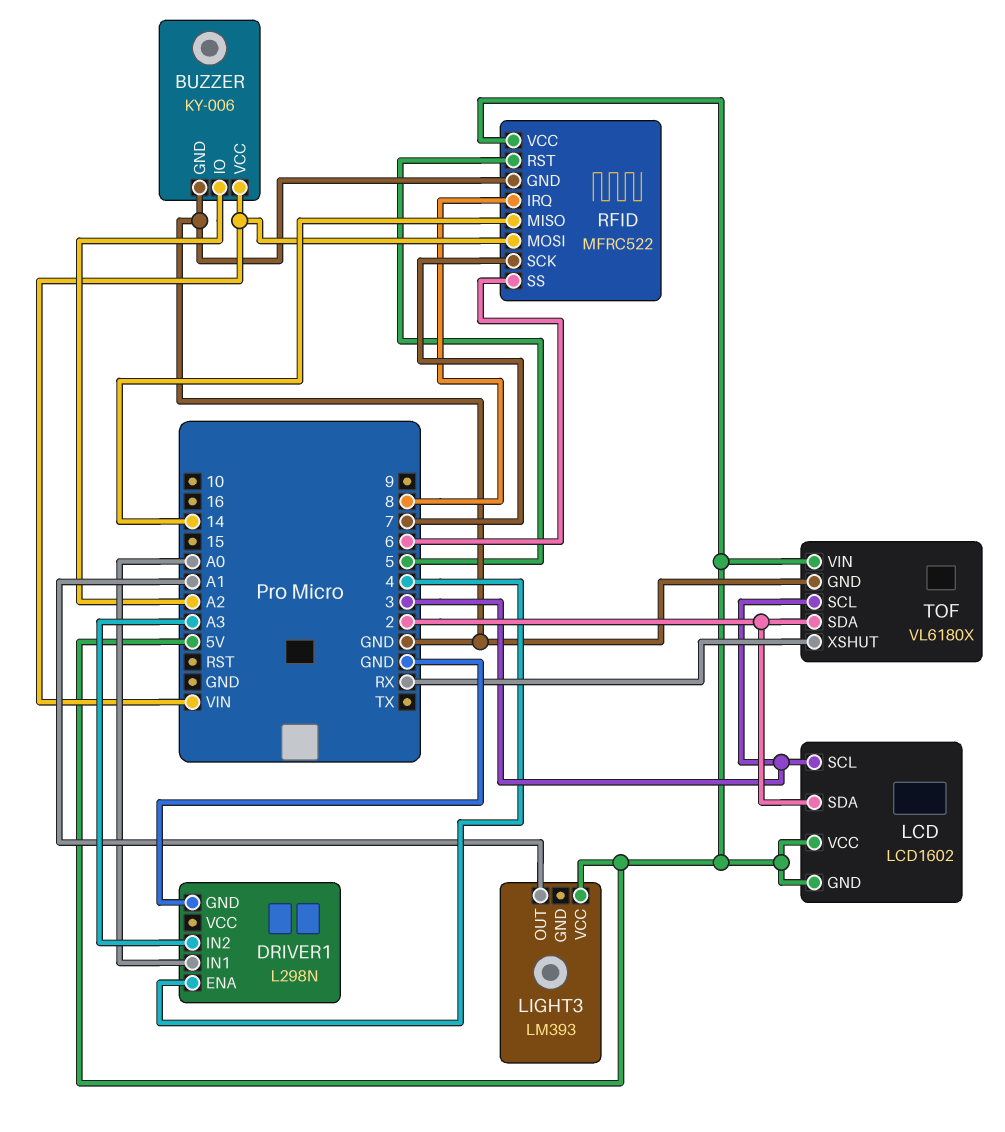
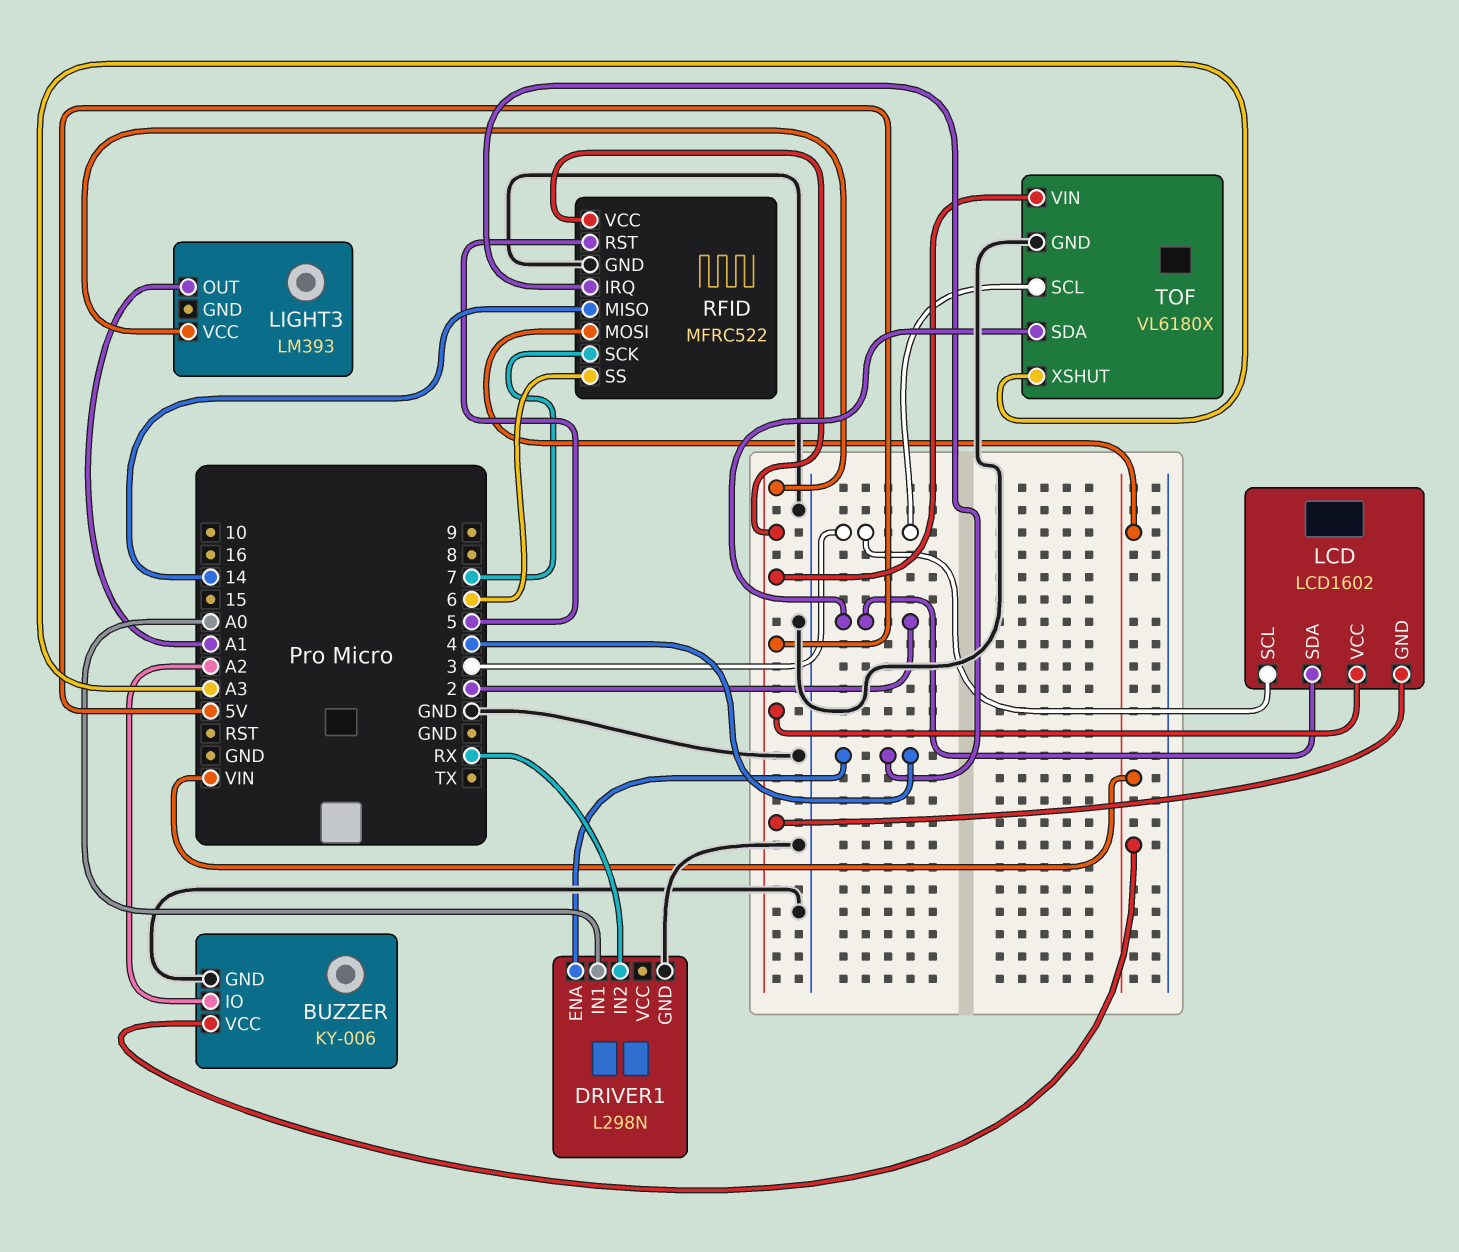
DRIVER1 pin IN2: A3 -> RX
RFID pin IRQ: 8 -> 4
TOF pin XSHUT: RX -> A3

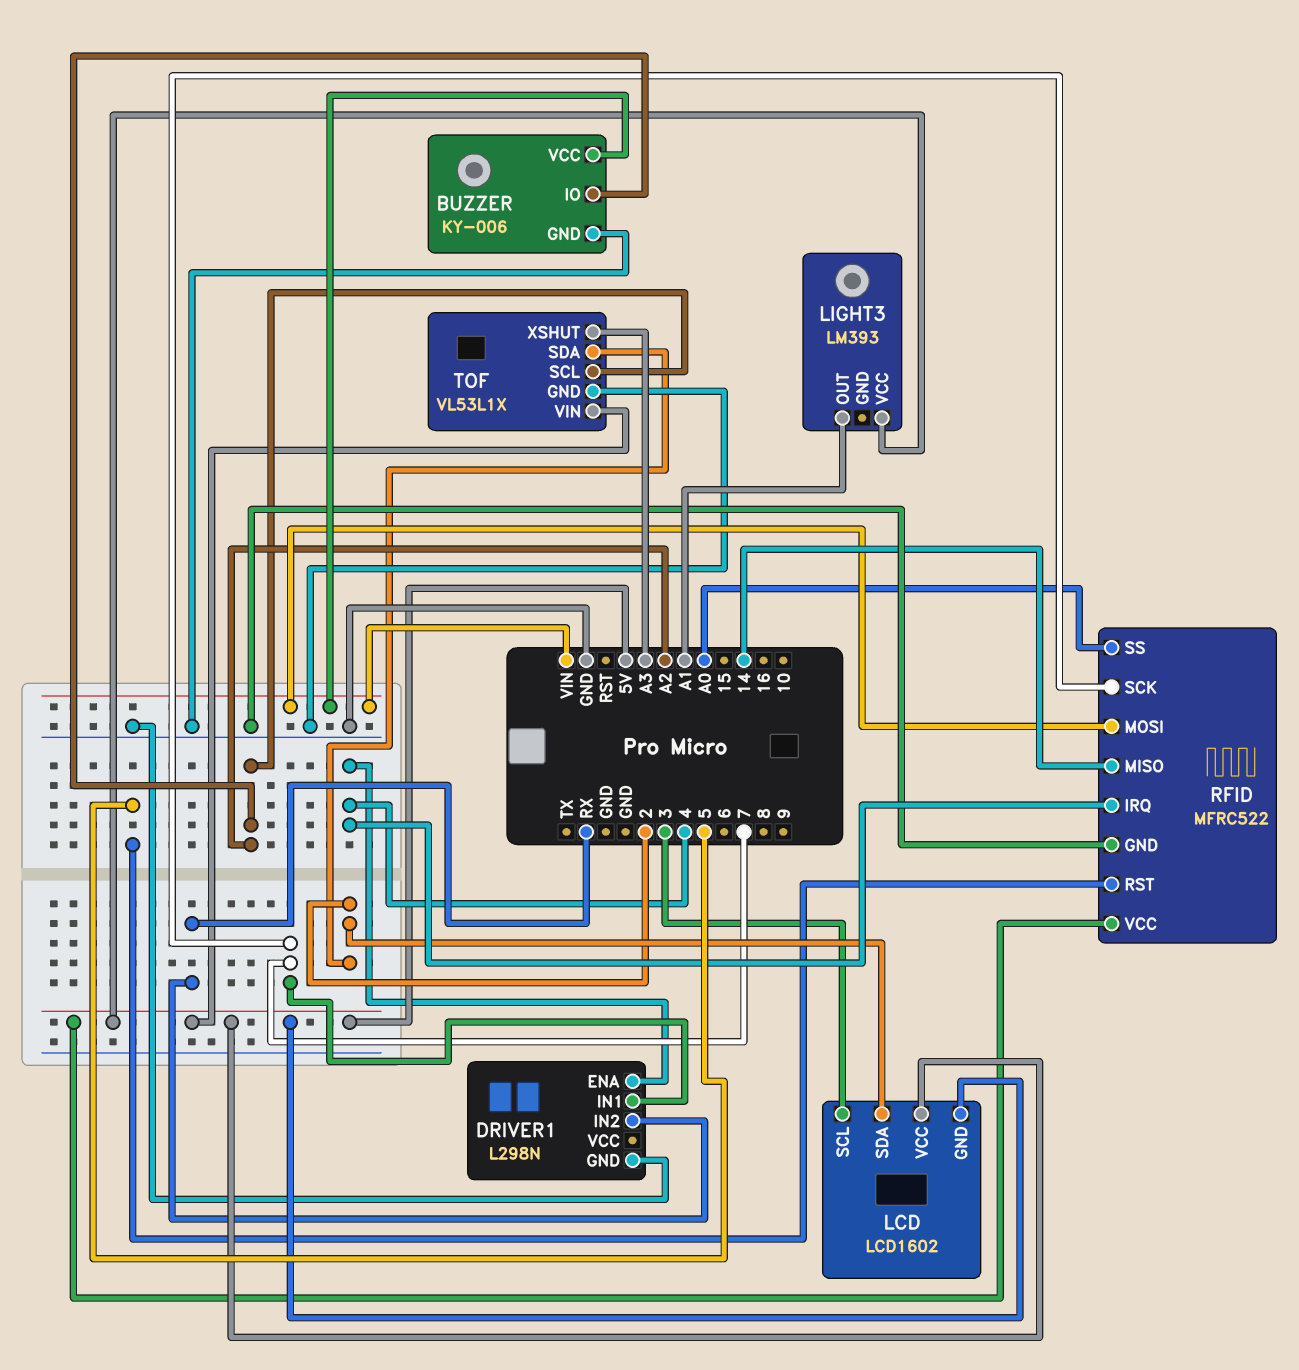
DRIVER1 pin IN1: A0 -> 7
RFID pin SS: 6 -> A0
TOF: VL6180X -> VL53L1X
TOF pin SCL: 3 -> A2

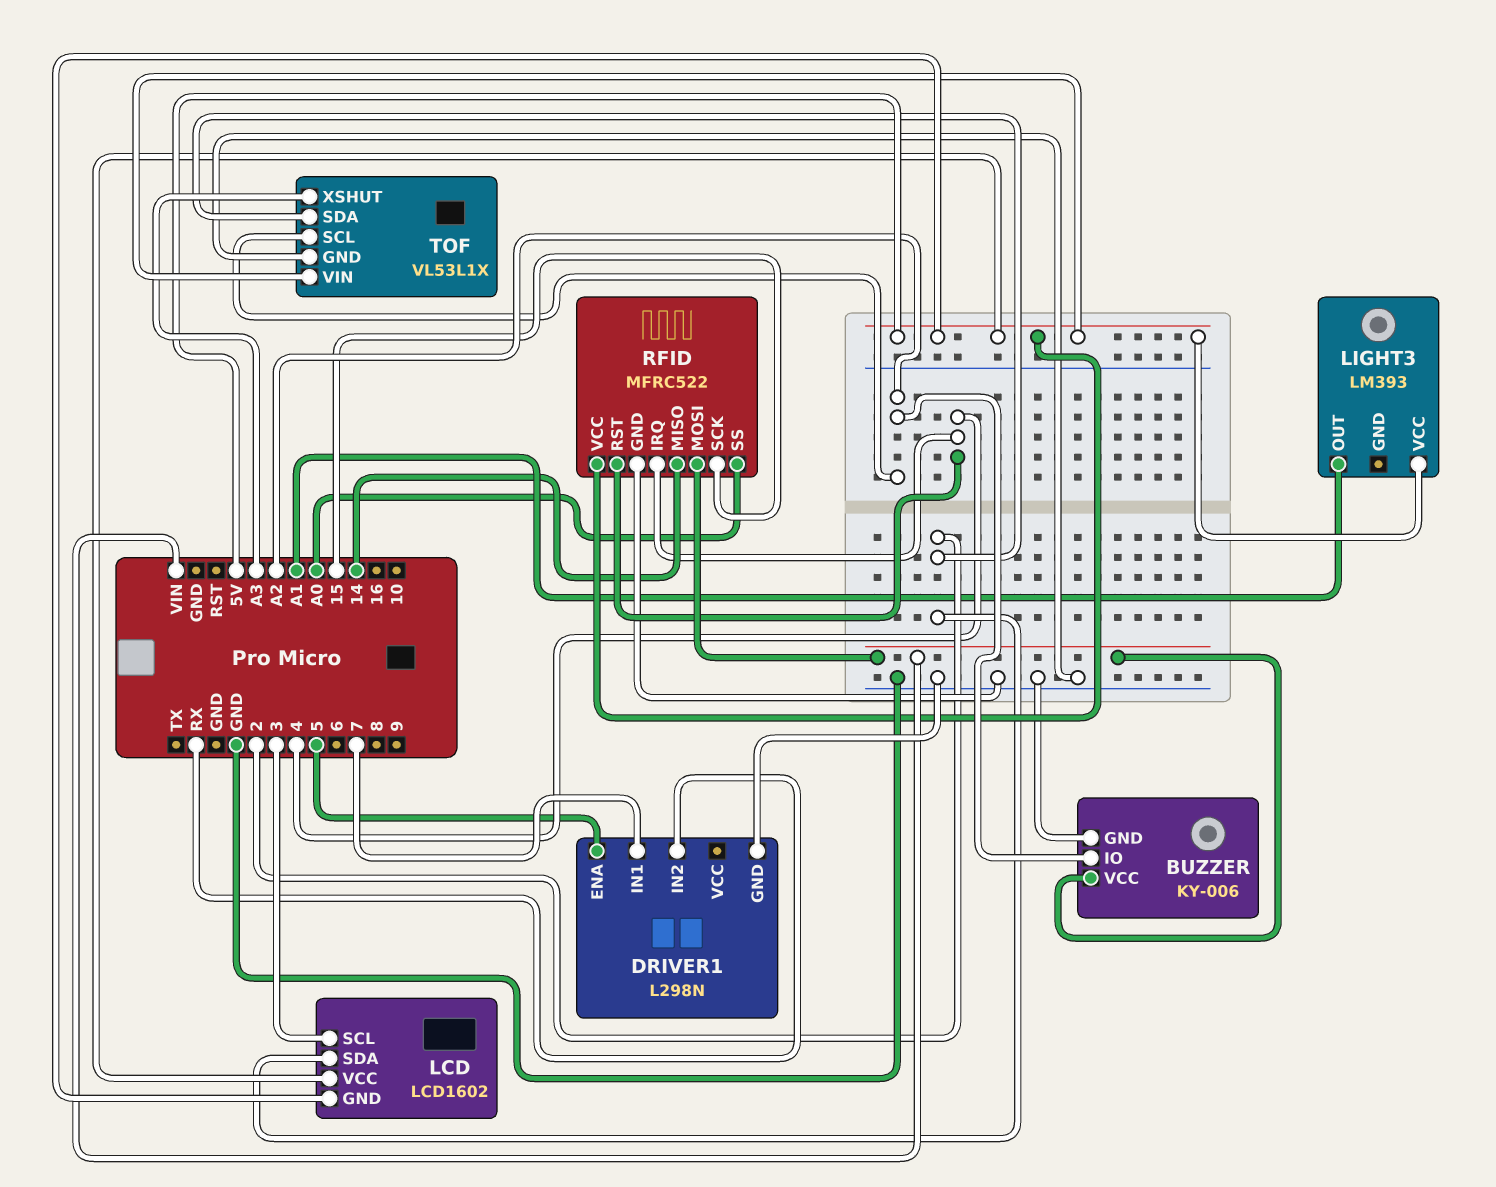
DRIVER1 pin ENA: 4 -> 5
RFID pin RST: 5 -> 4
RFID pin SCK: 7 -> 15

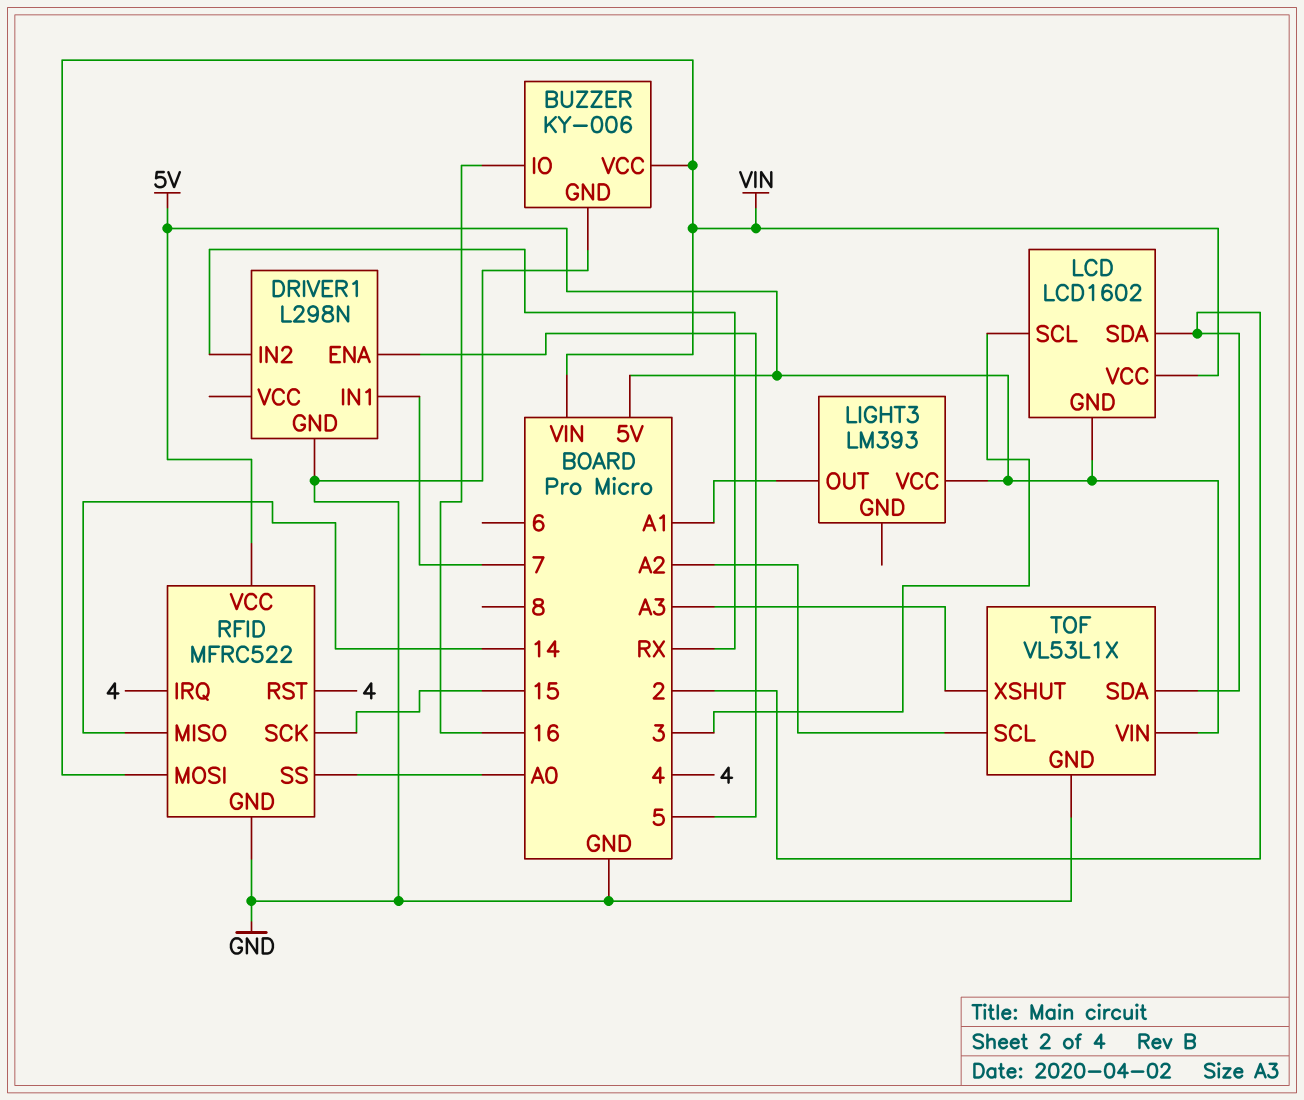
BUZZER pin IO: A2 -> 16
LCD pin VCC: 5V -> VIN

